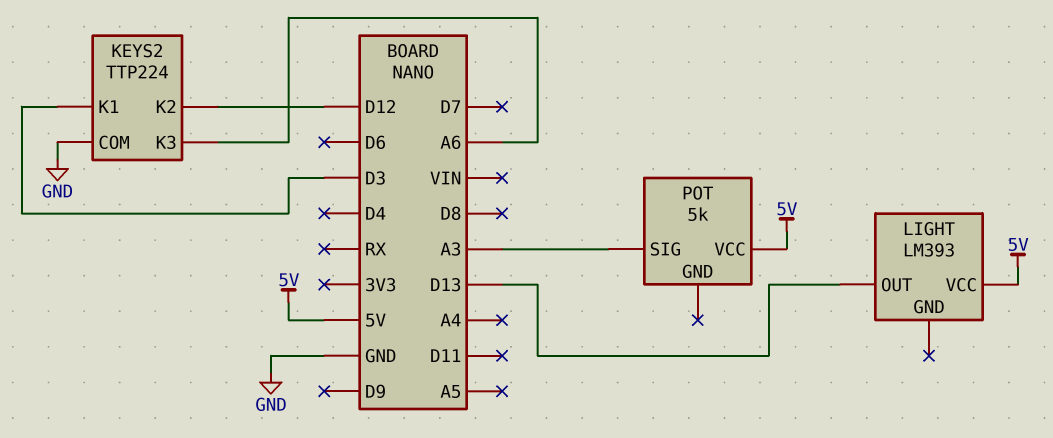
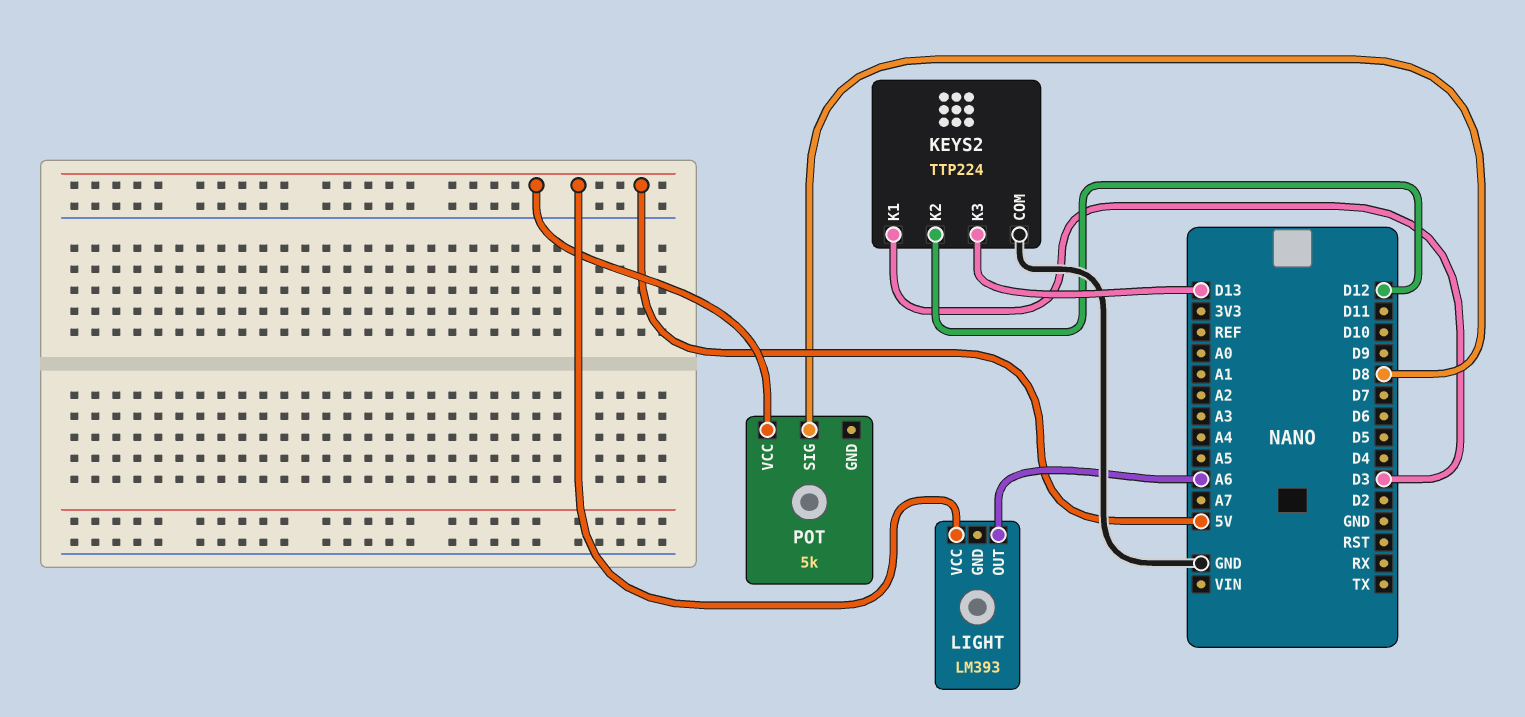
KEYS2 pin K3: A6 -> D13
LIGHT pin OUT: D13 -> A6
POT pin SIG: A3 -> D8

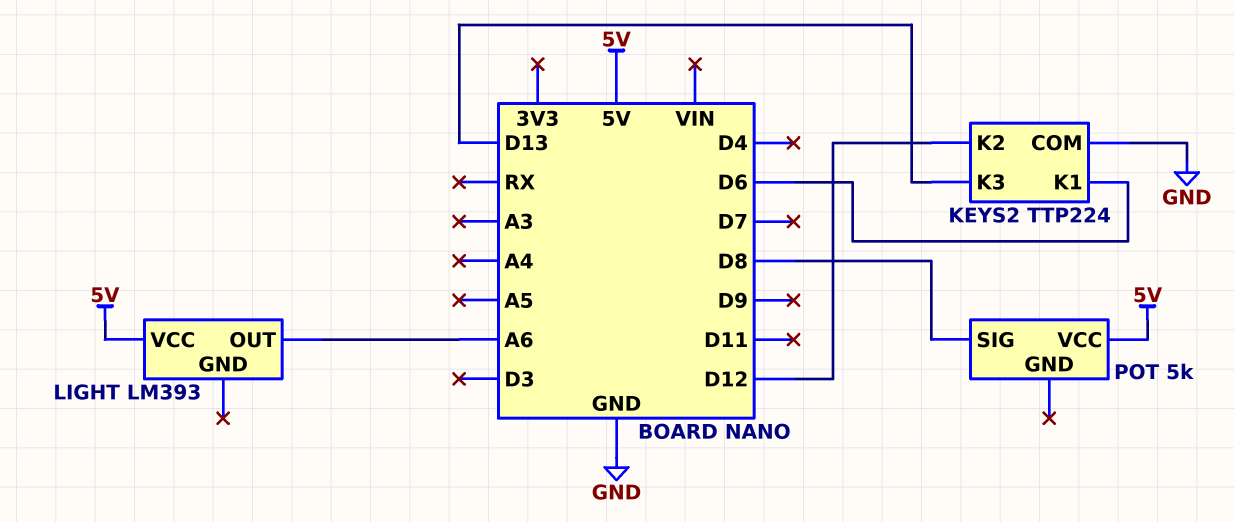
KEYS2 pin K1: D3 -> D6

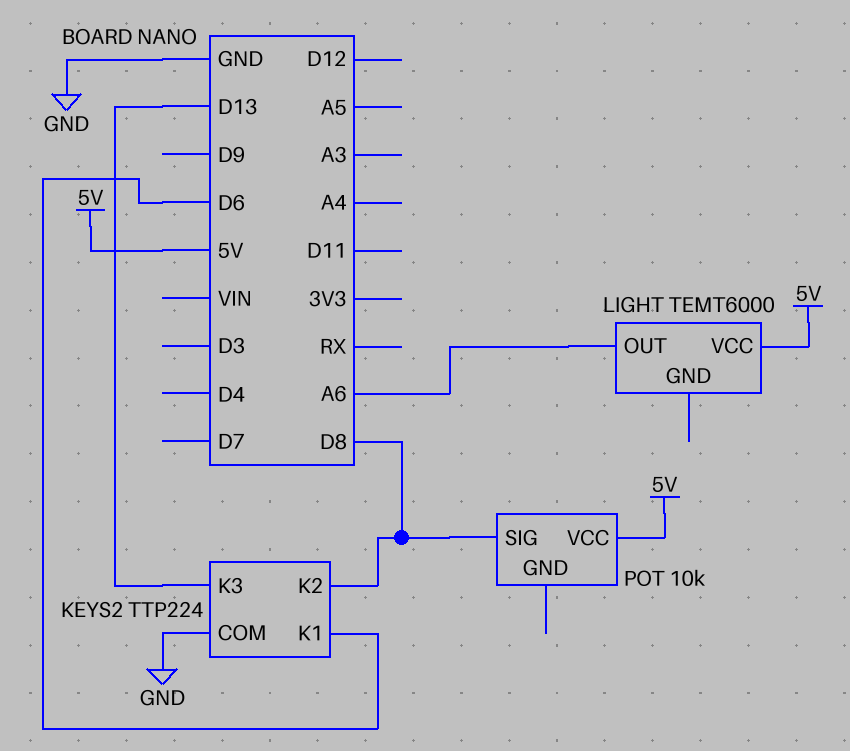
KEYS2 pin K2: D12 -> D8
LIGHT: LM393 -> TEMT6000
POT: 5k -> 10k

